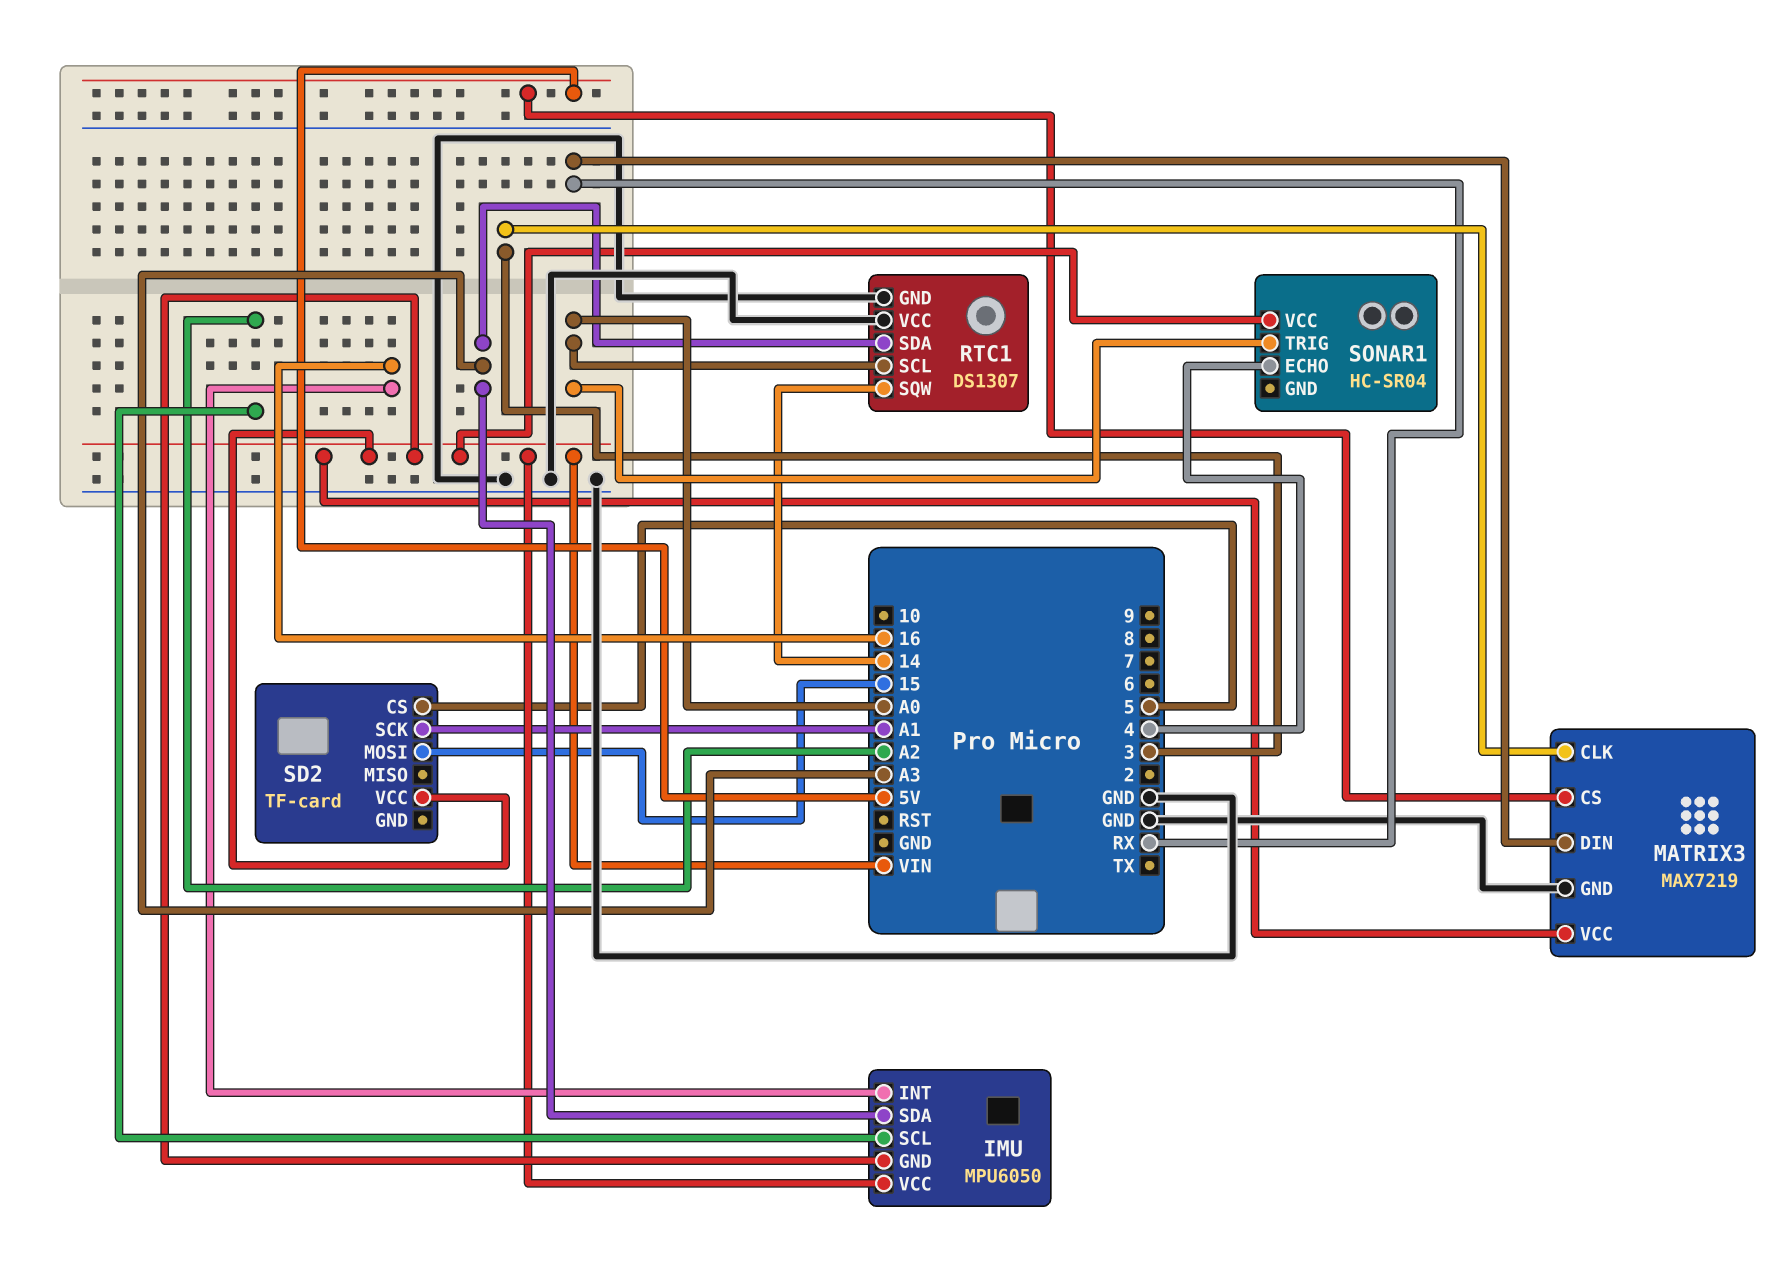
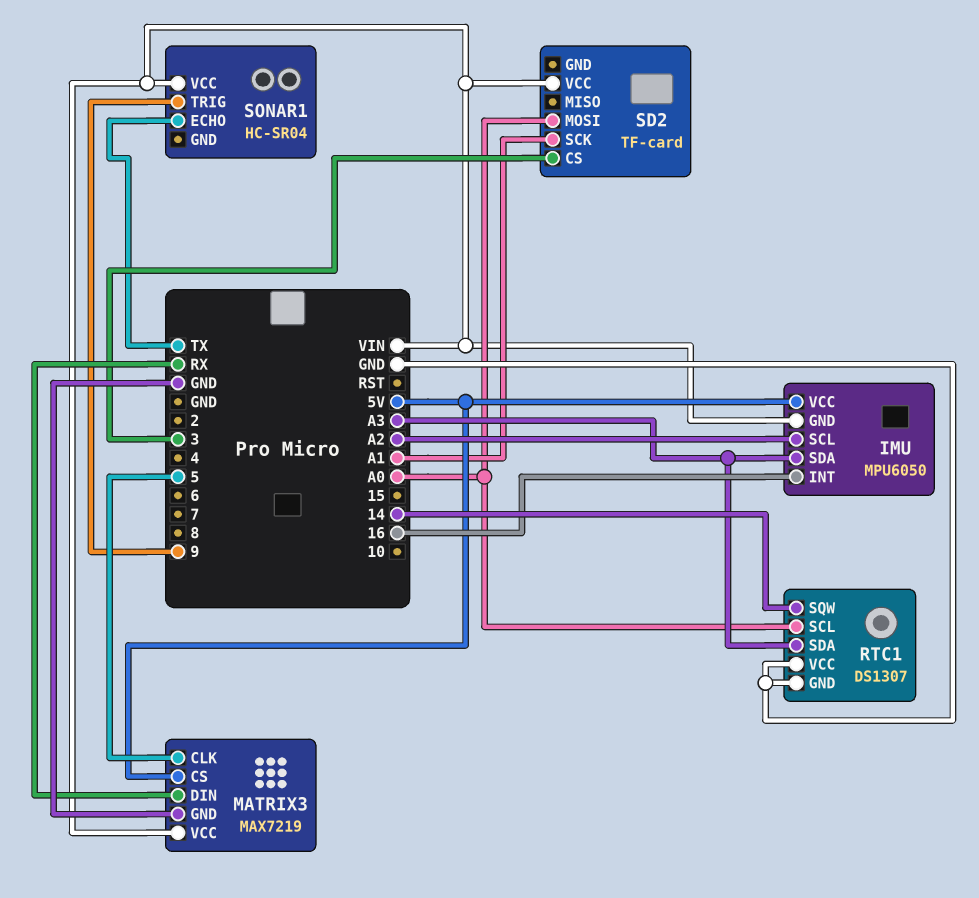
IMU pin VCC: VIN -> 5V
MATRIX3 pin CLK: 3 -> 5
SD2 pin CS: 5 -> 3
SD2 pin MOSI: 15 -> A0
SONAR1 pin ECHO: 4 -> TX
SONAR1 pin TRIG: A0 -> 9

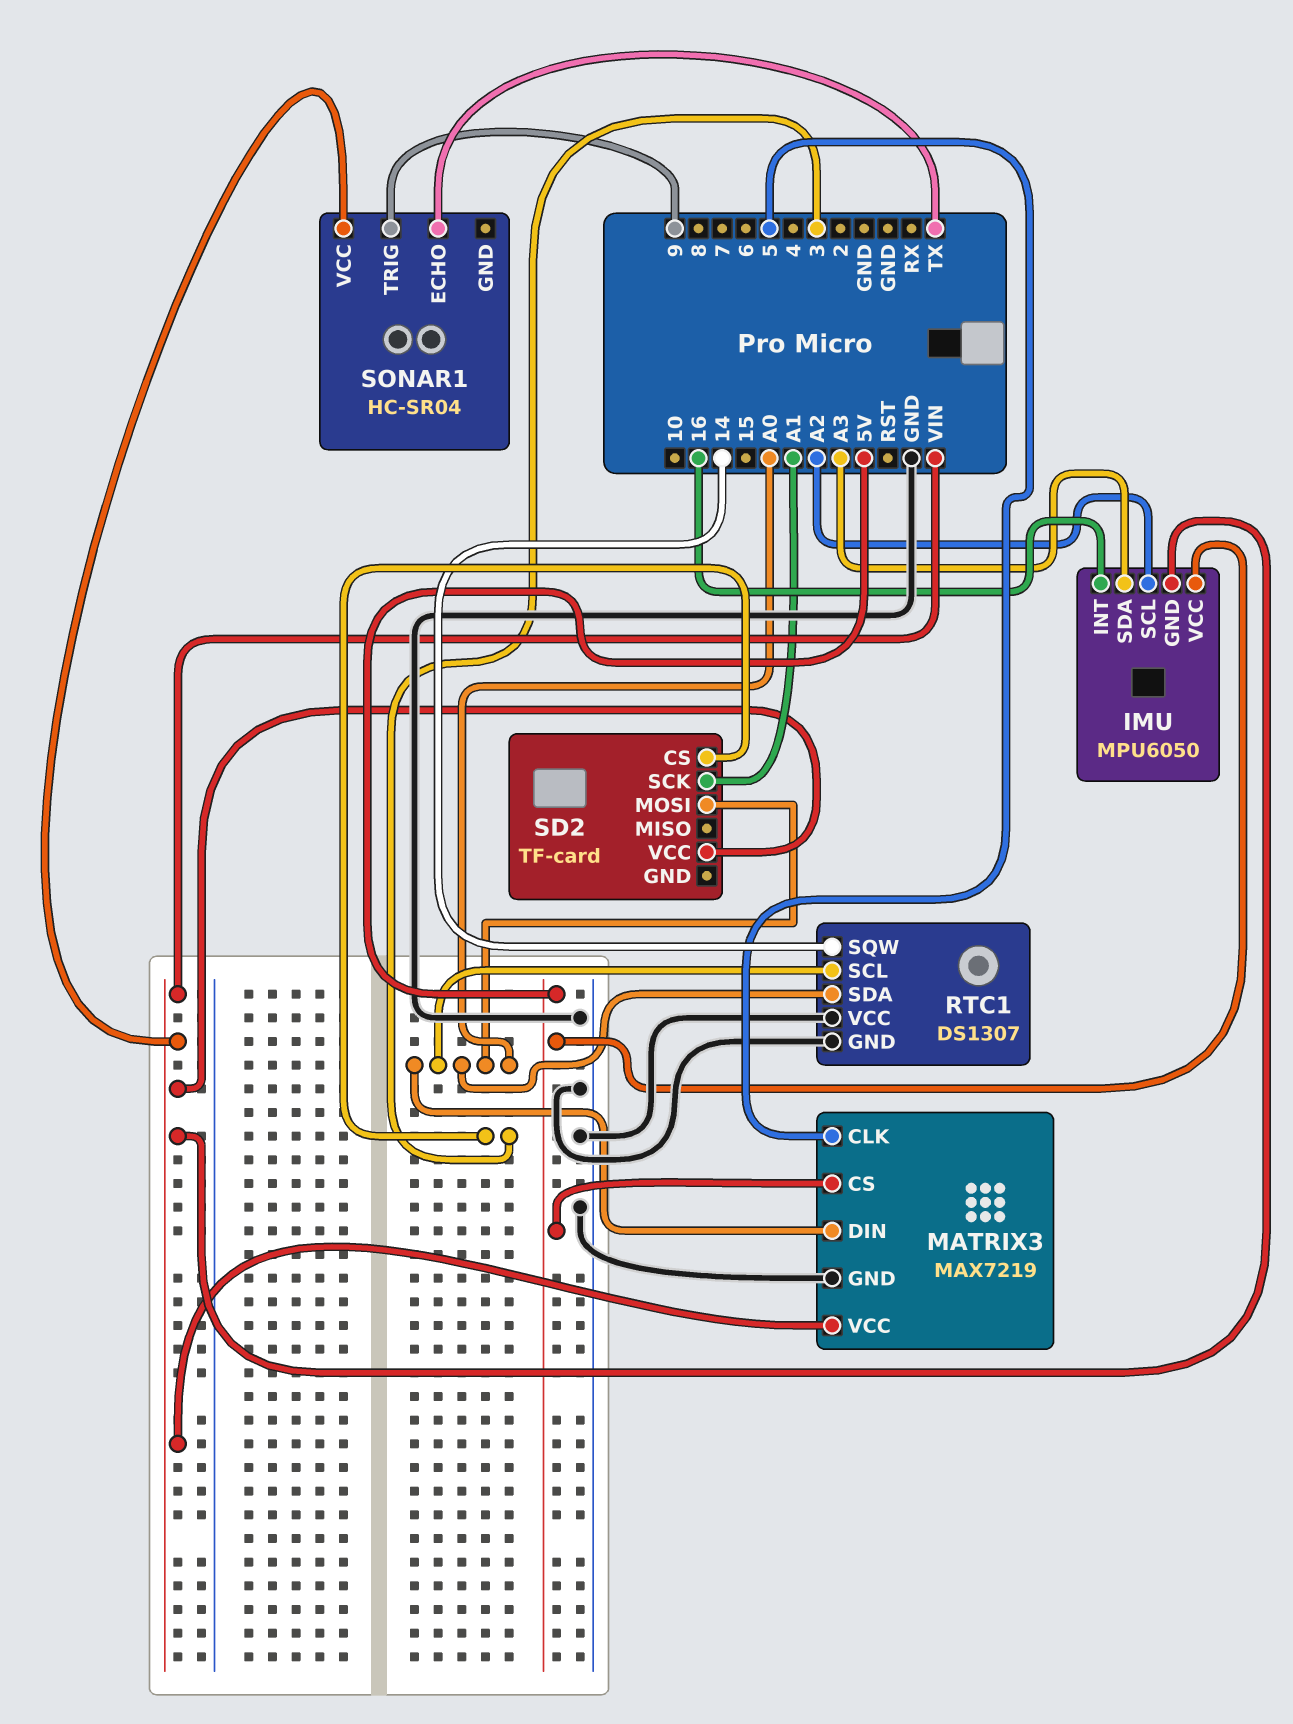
MATRIX3 pin DIN: RX -> A0
RTC1 pin SDA: A3 -> A0

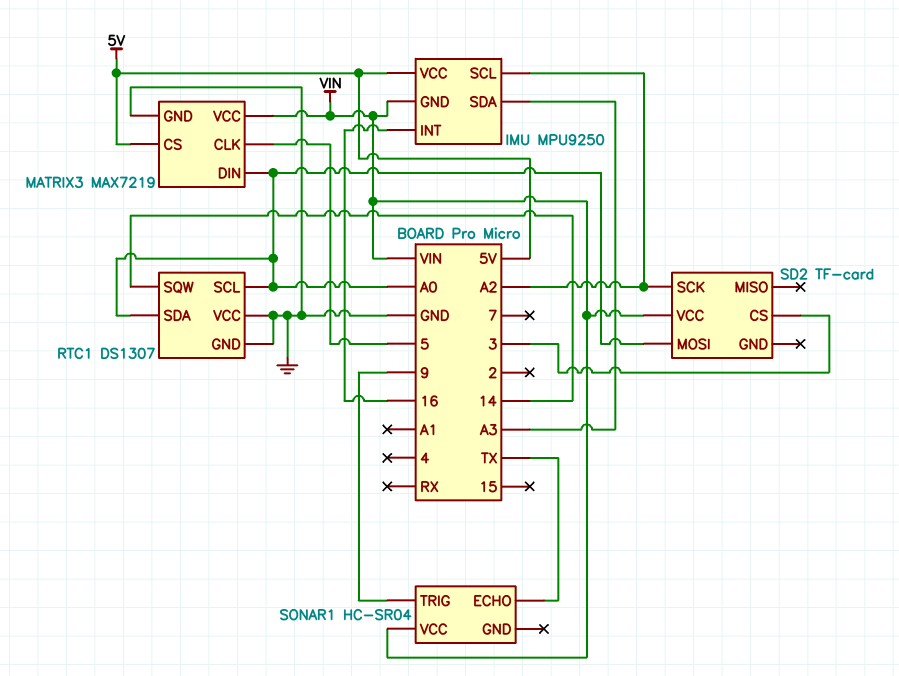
IMU: MPU6050 -> MPU9250
SD2 pin SCK: A1 -> A2

